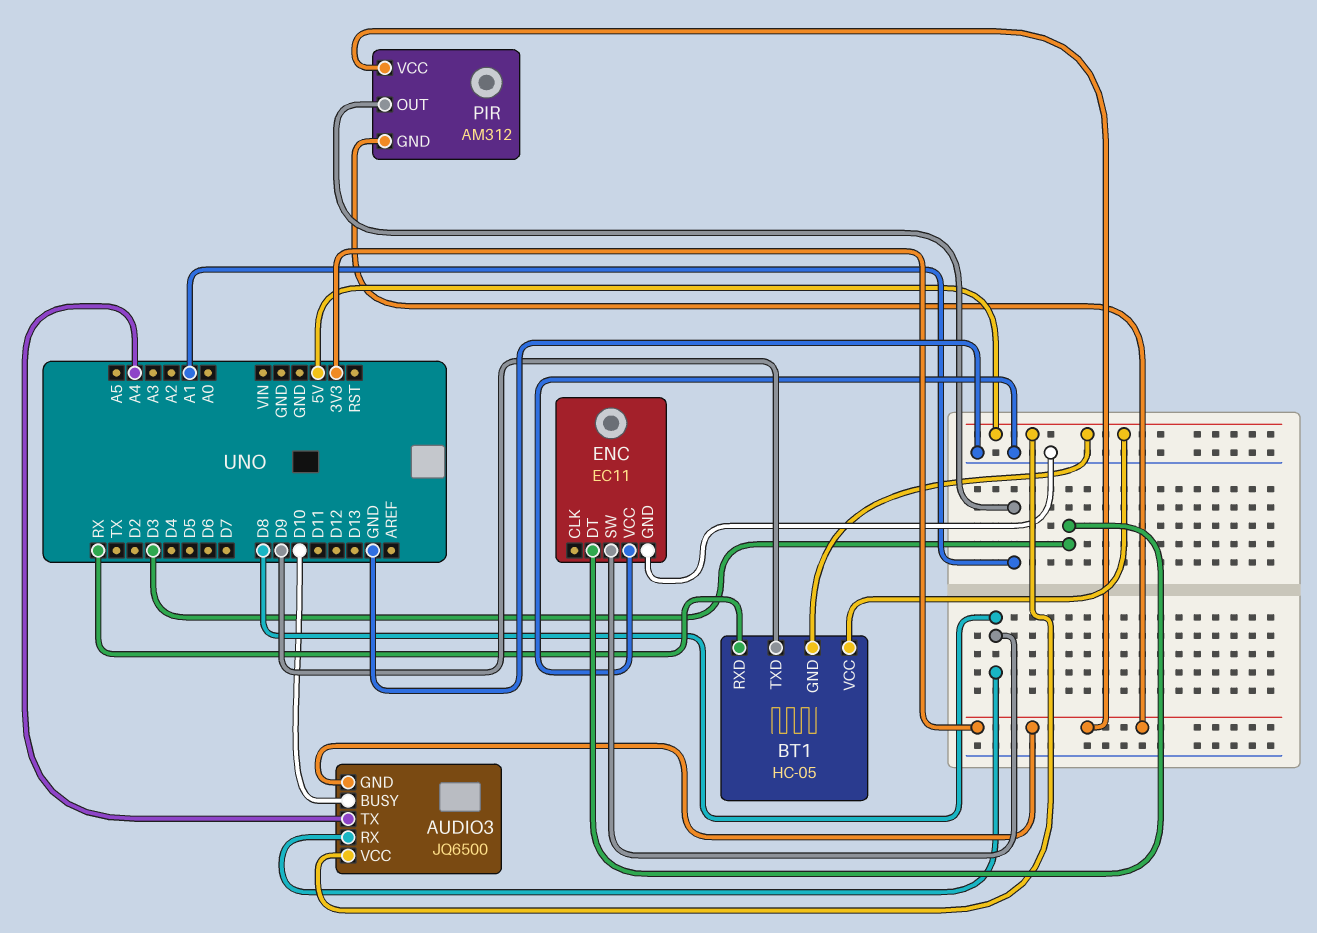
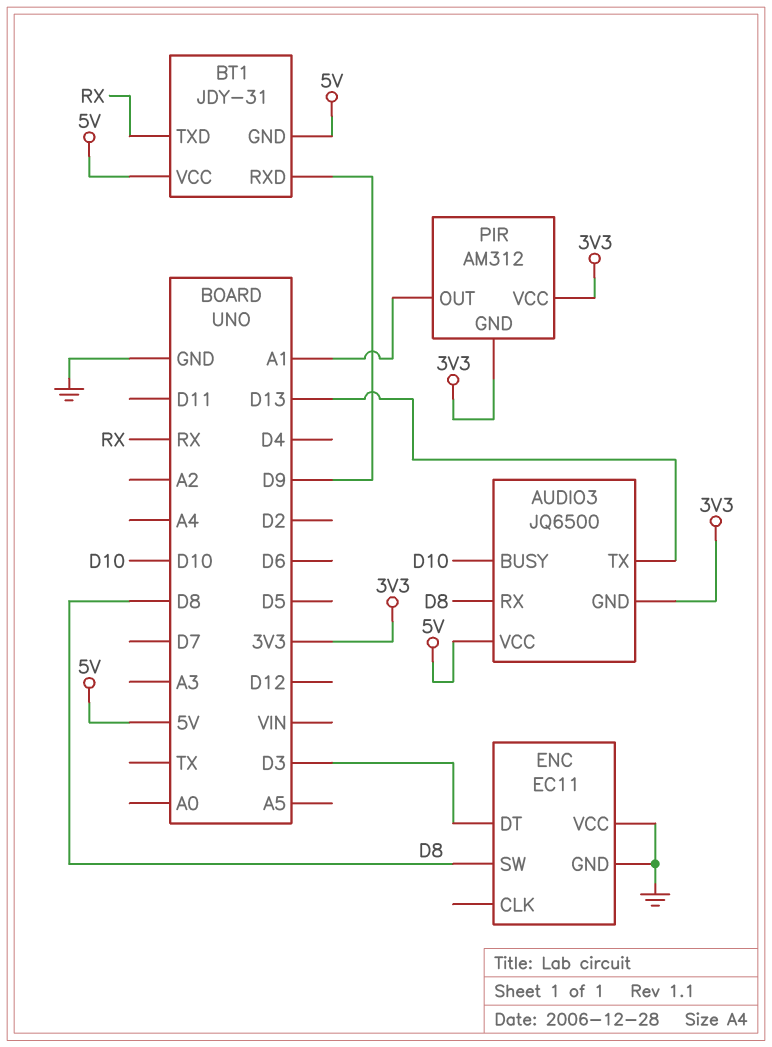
AUDIO3 pin TX: A4 -> D13
BT1: HC-05 -> JDY-31
BT1 pin RXD: RX -> D9
BT1 pin TXD: D9 -> RX

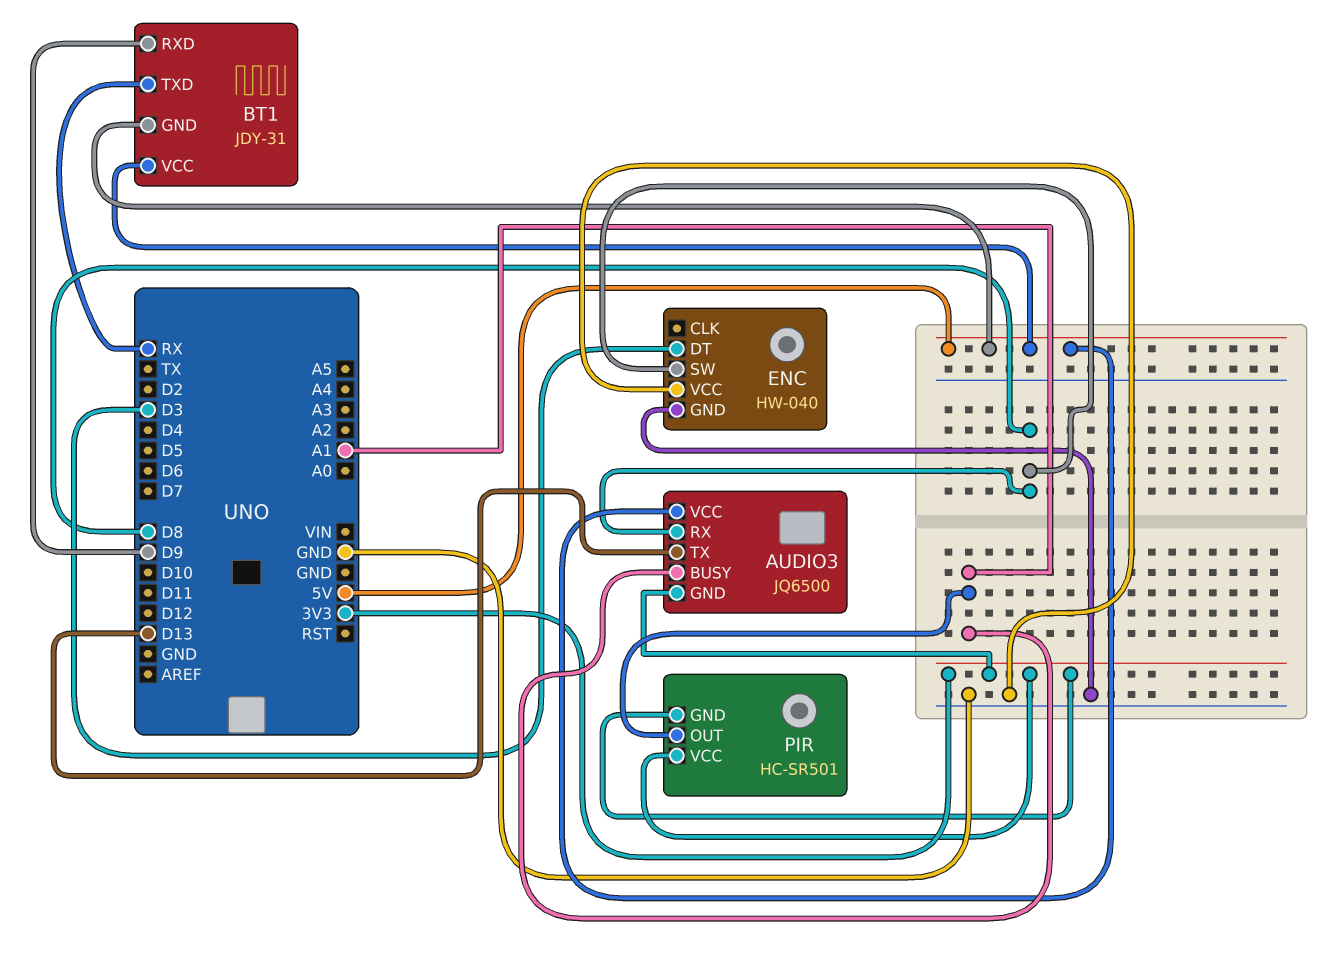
AUDIO3 pin BUSY: D10 -> A1
ENC: EC11 -> HW-040
PIR: AM312 -> HC-SR501

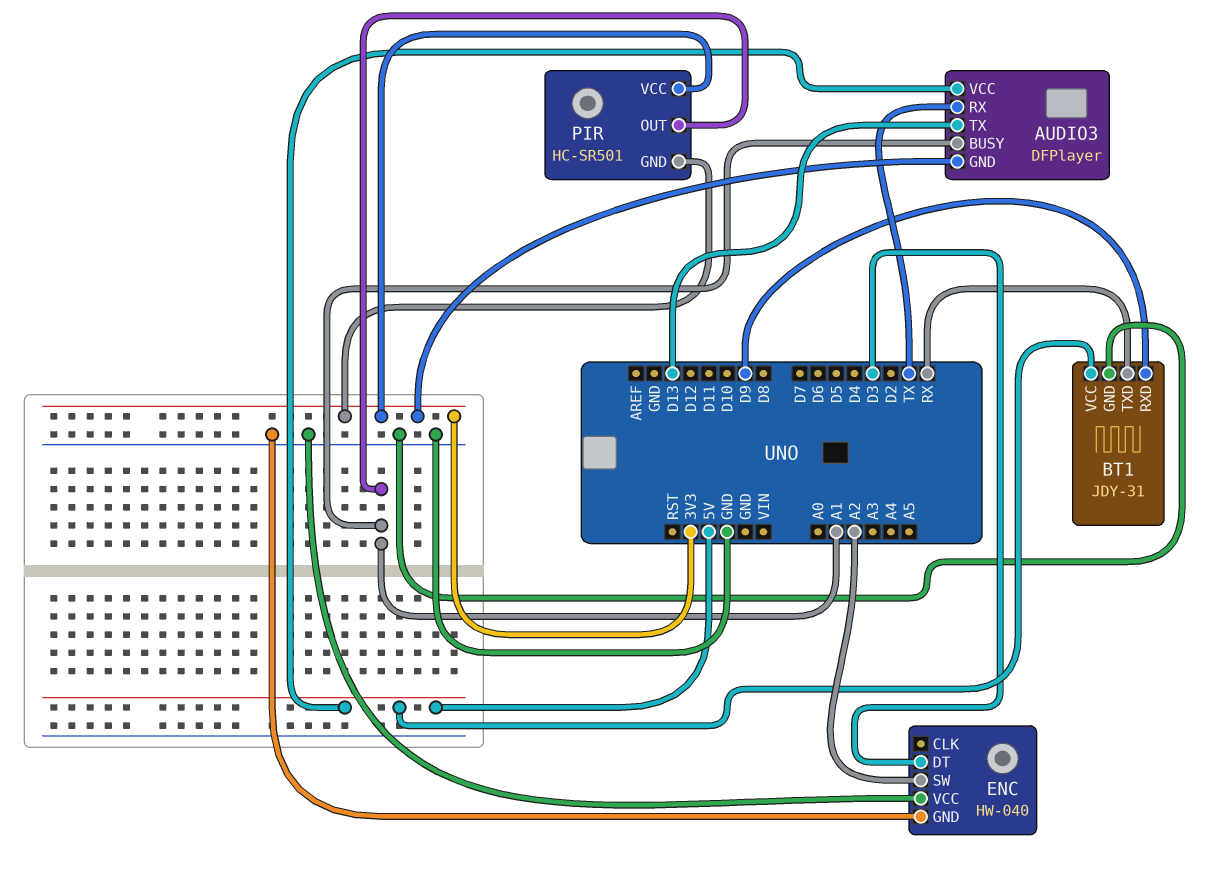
AUDIO3: JQ6500 -> DFPlayer
AUDIO3 pin RX: D8 -> TX
BT1 pin GND: 5V -> GND
ENC pin SW: D8 -> A2

